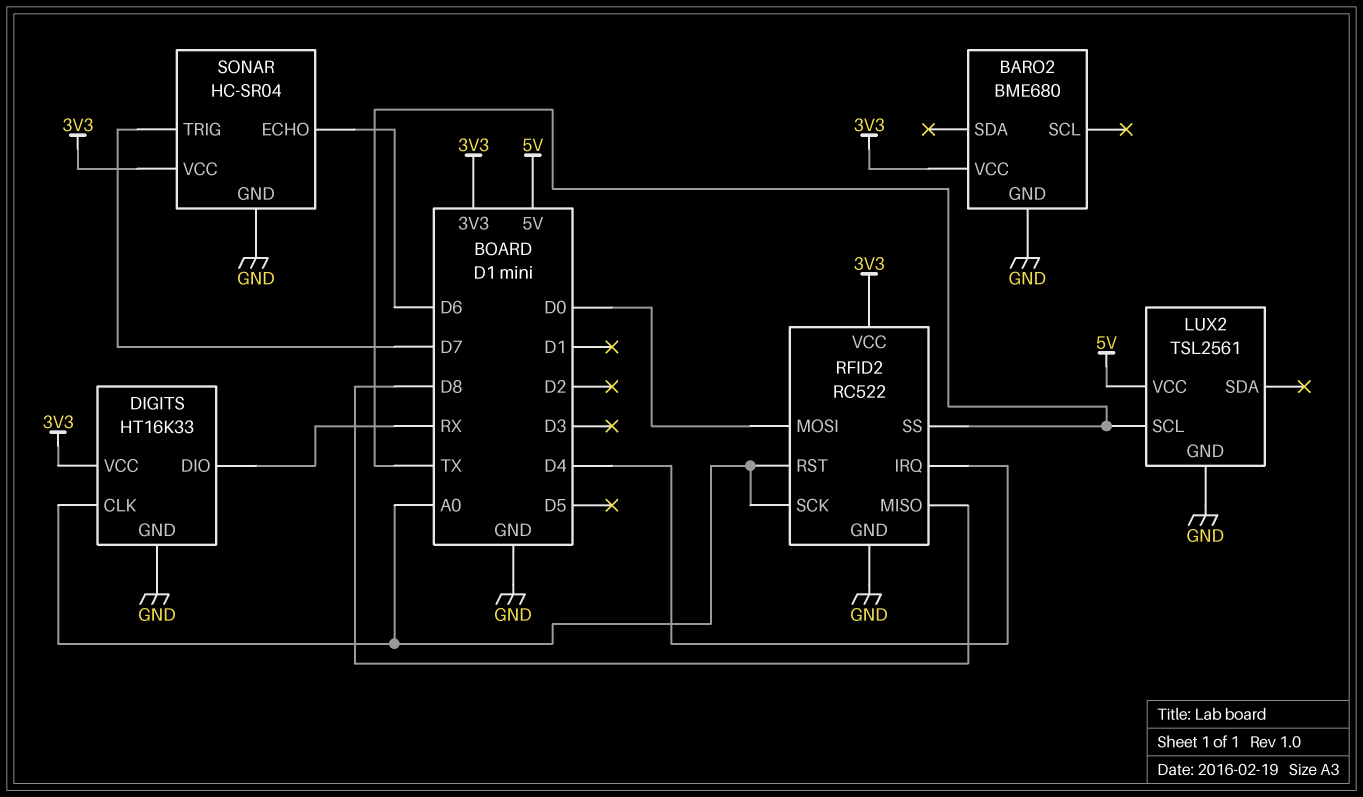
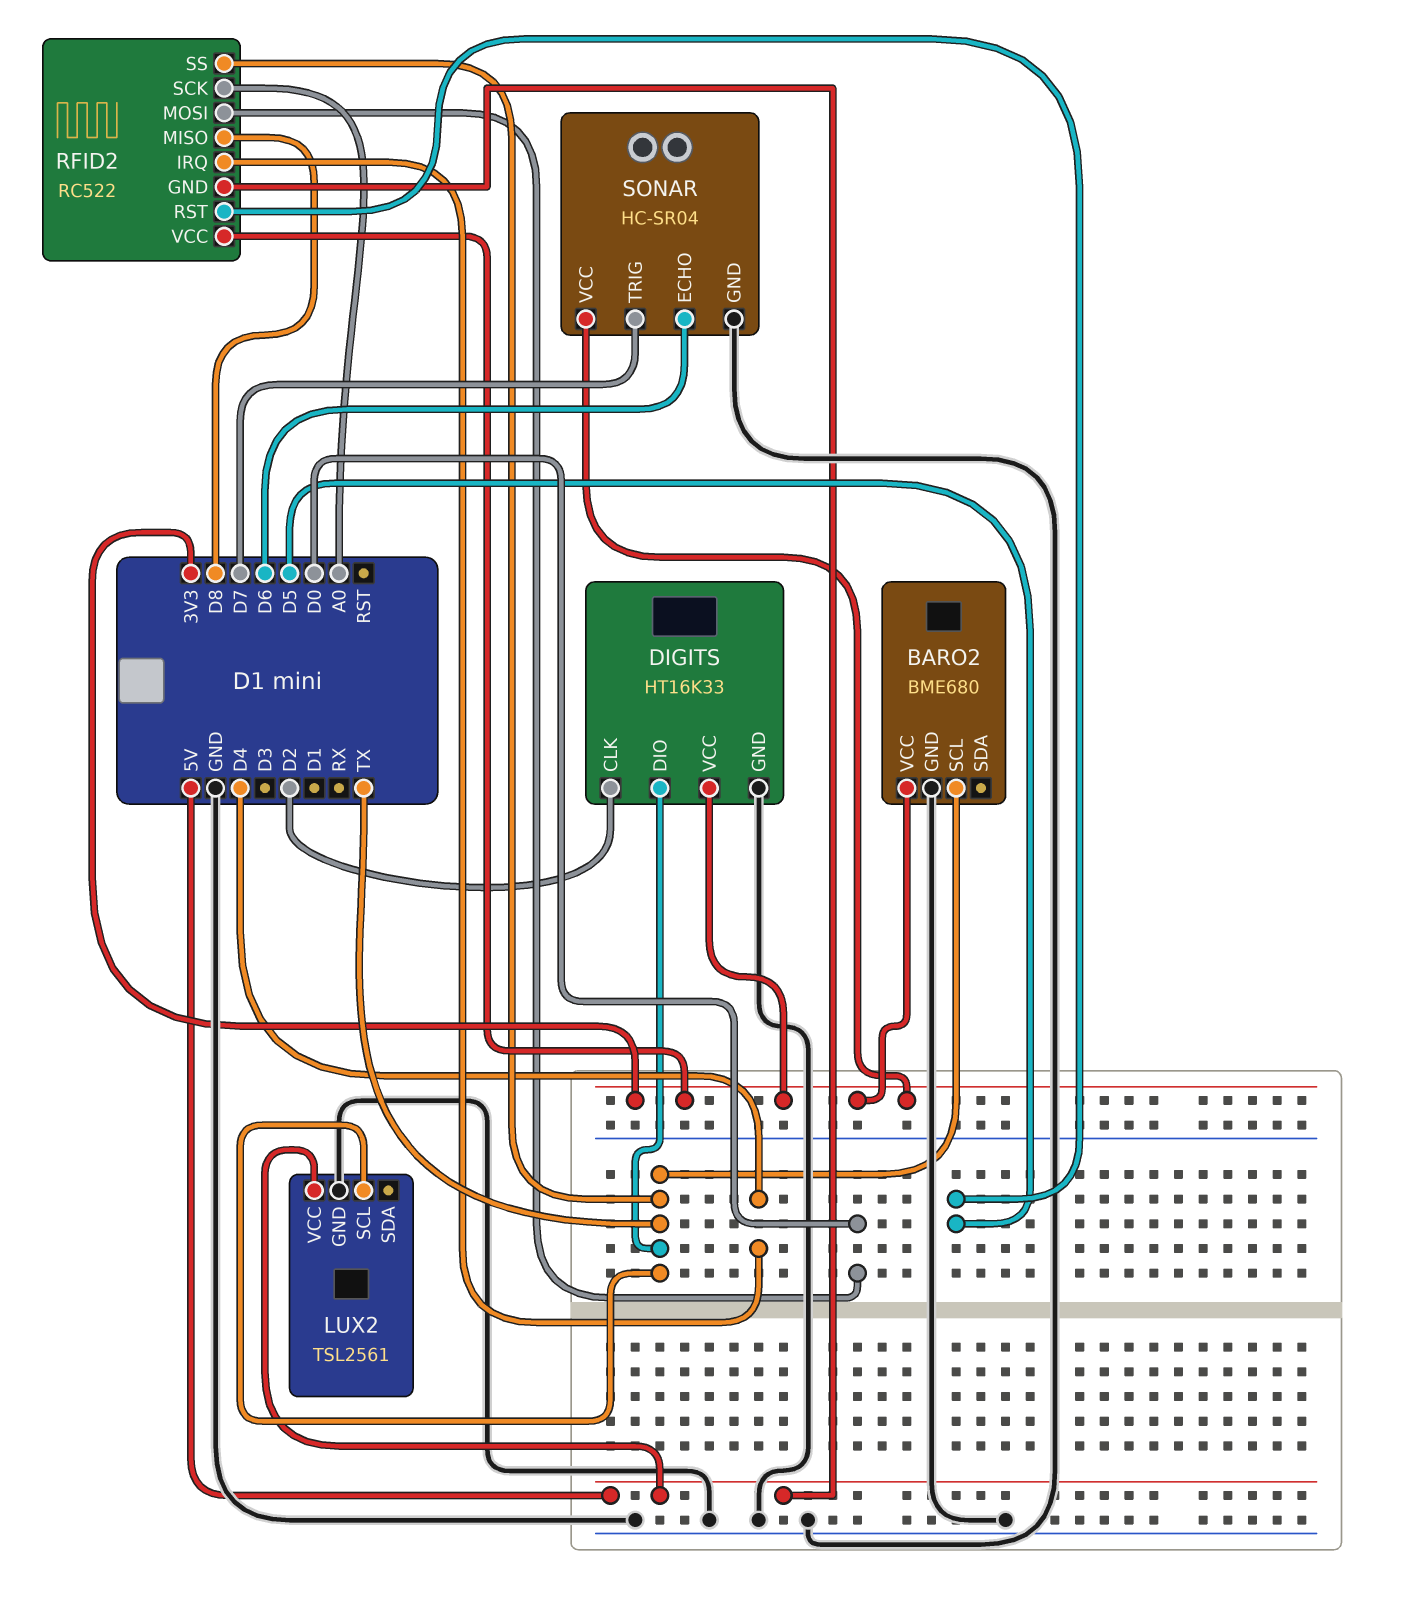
BARO2 pin SCL: none -> TX
DIGITS pin CLK: A0 -> D2
DIGITS pin DIO: RX -> TX
RFID2 pin GND: GND -> 5V
RFID2 pin RST: A0 -> D5

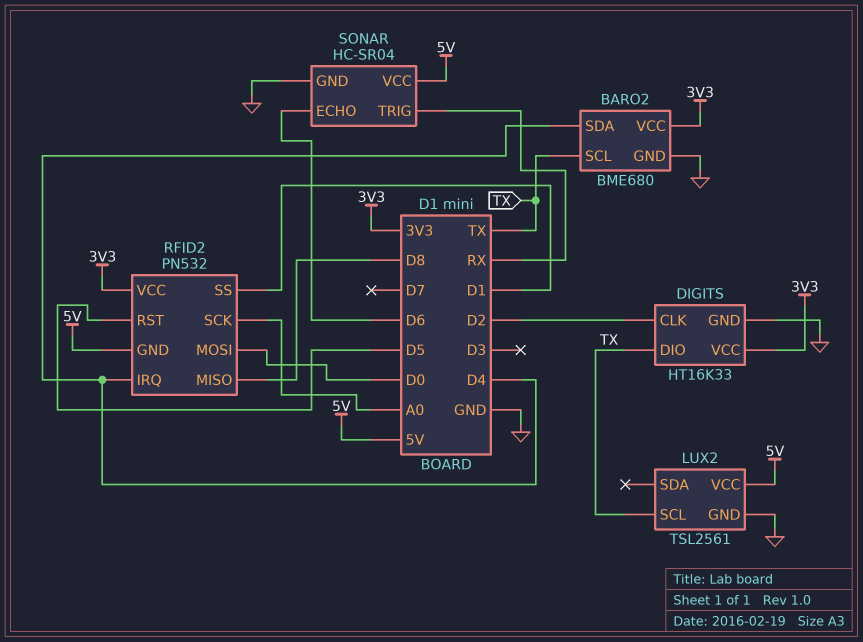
BARO2 pin SDA: none -> D4
RFID2: RC522 -> PN532
RFID2 pin SS: TX -> D1
SONAR pin TRIG: D7 -> RX
SONAR pin VCC: 3V3 -> 5V

